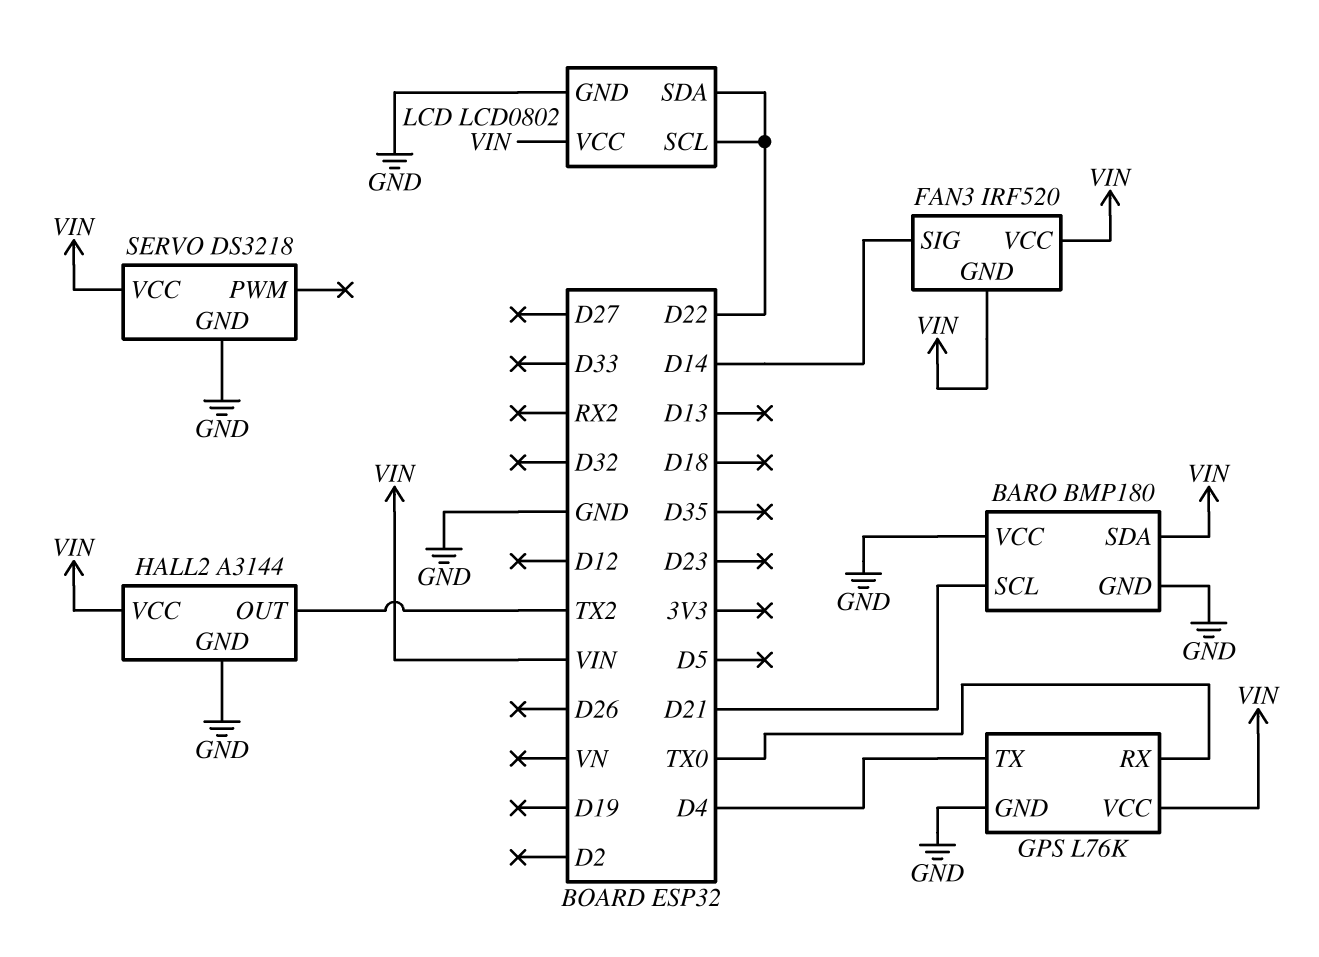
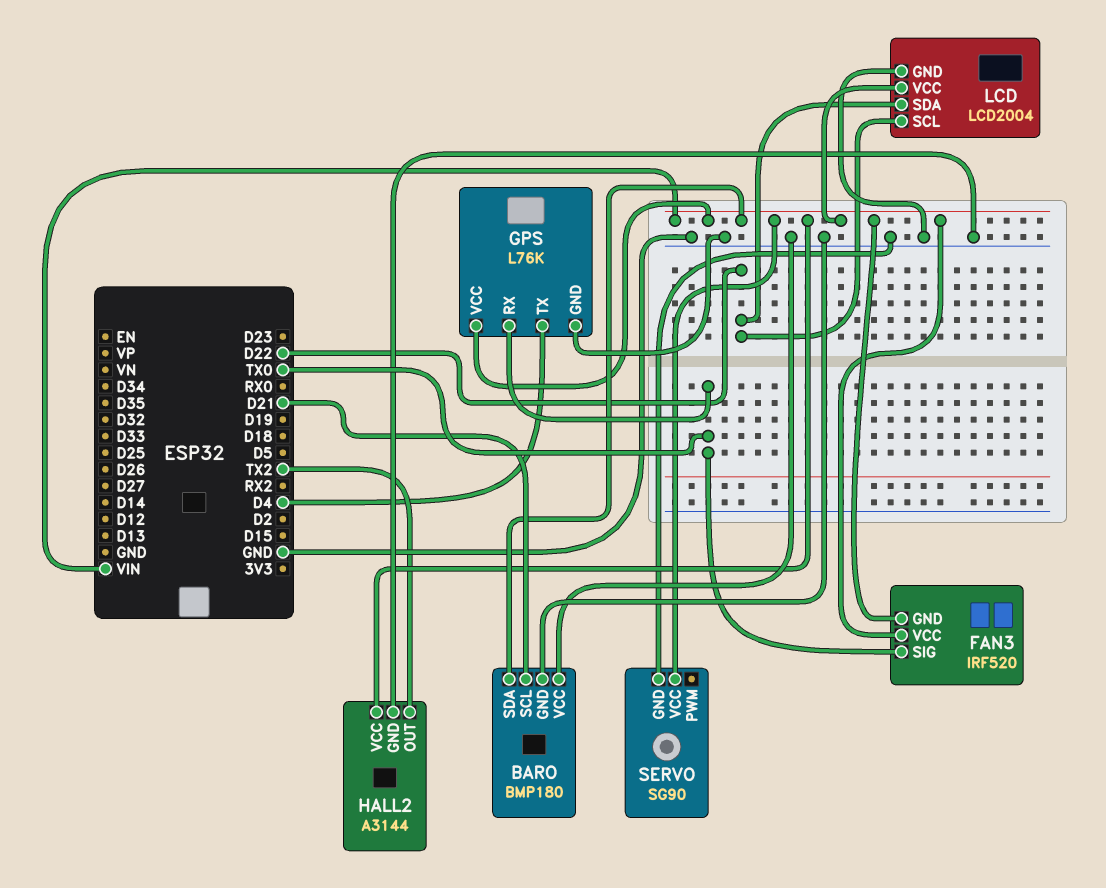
FAN3 pin SIG: D14 -> TX0
LCD: LCD0802 -> LCD2004
SERVO: DS3218 -> SG90

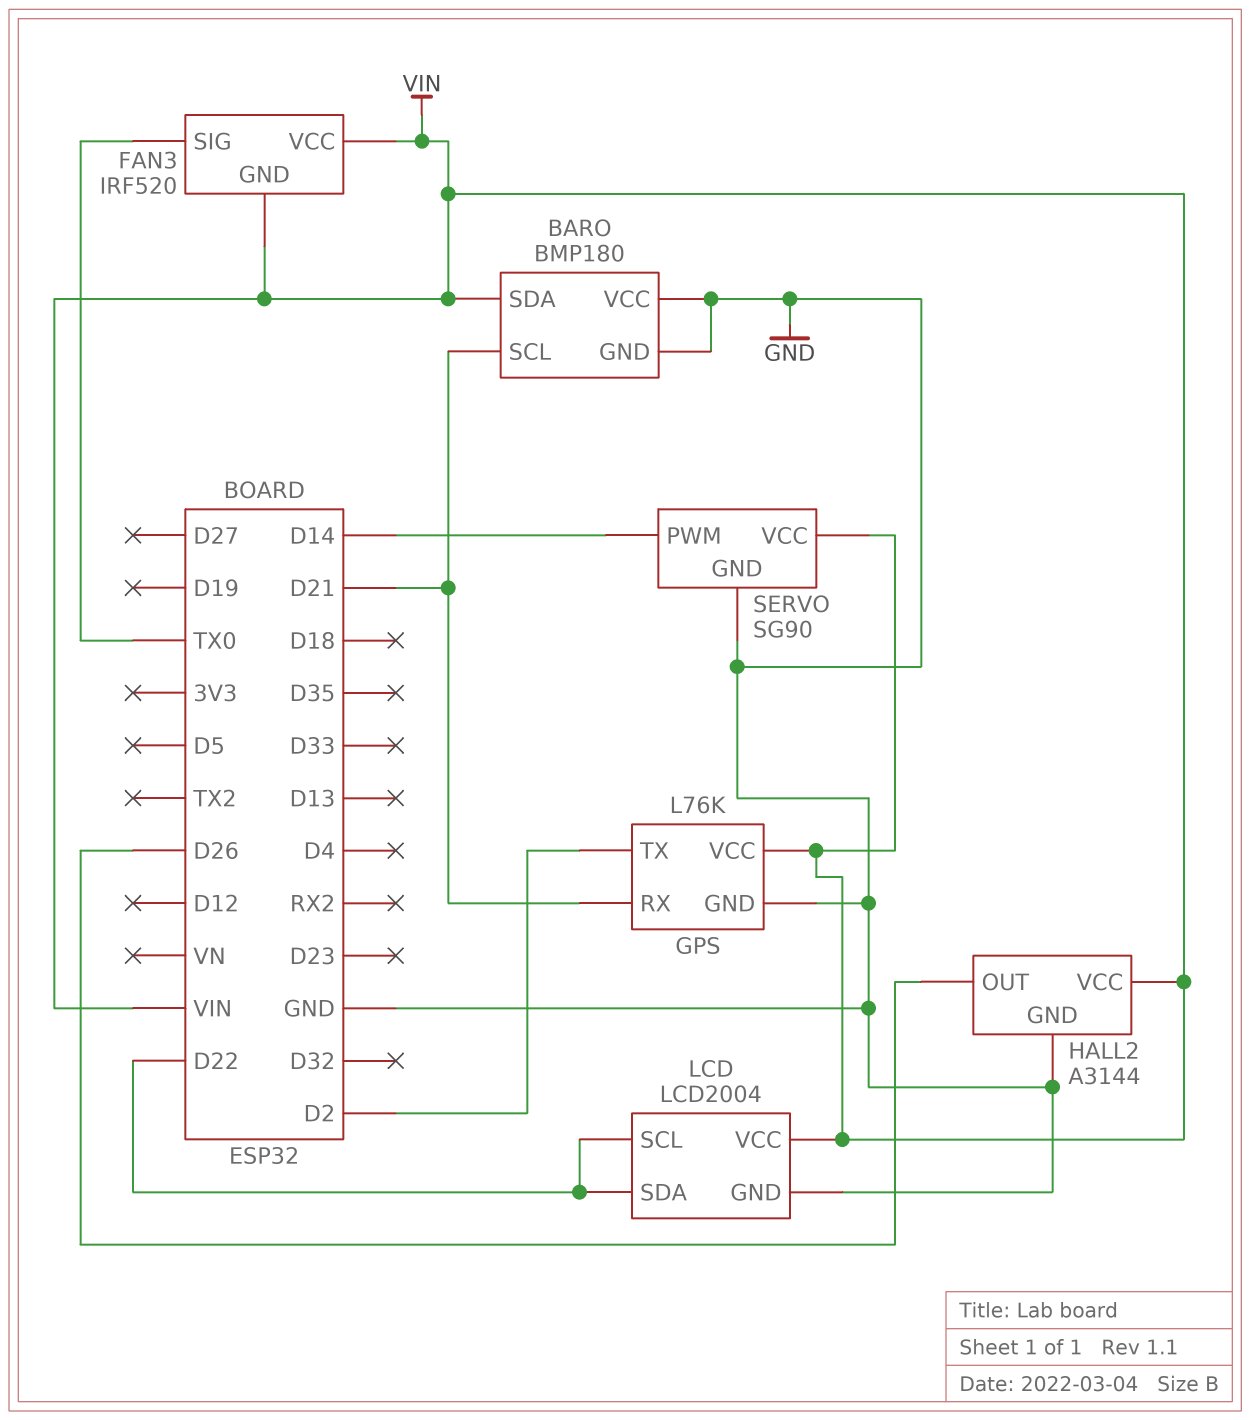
GPS pin RX: TX0 -> D21
GPS pin TX: D4 -> D2
HALL2 pin OUT: TX2 -> D26
SERVO pin PWM: none -> D14

